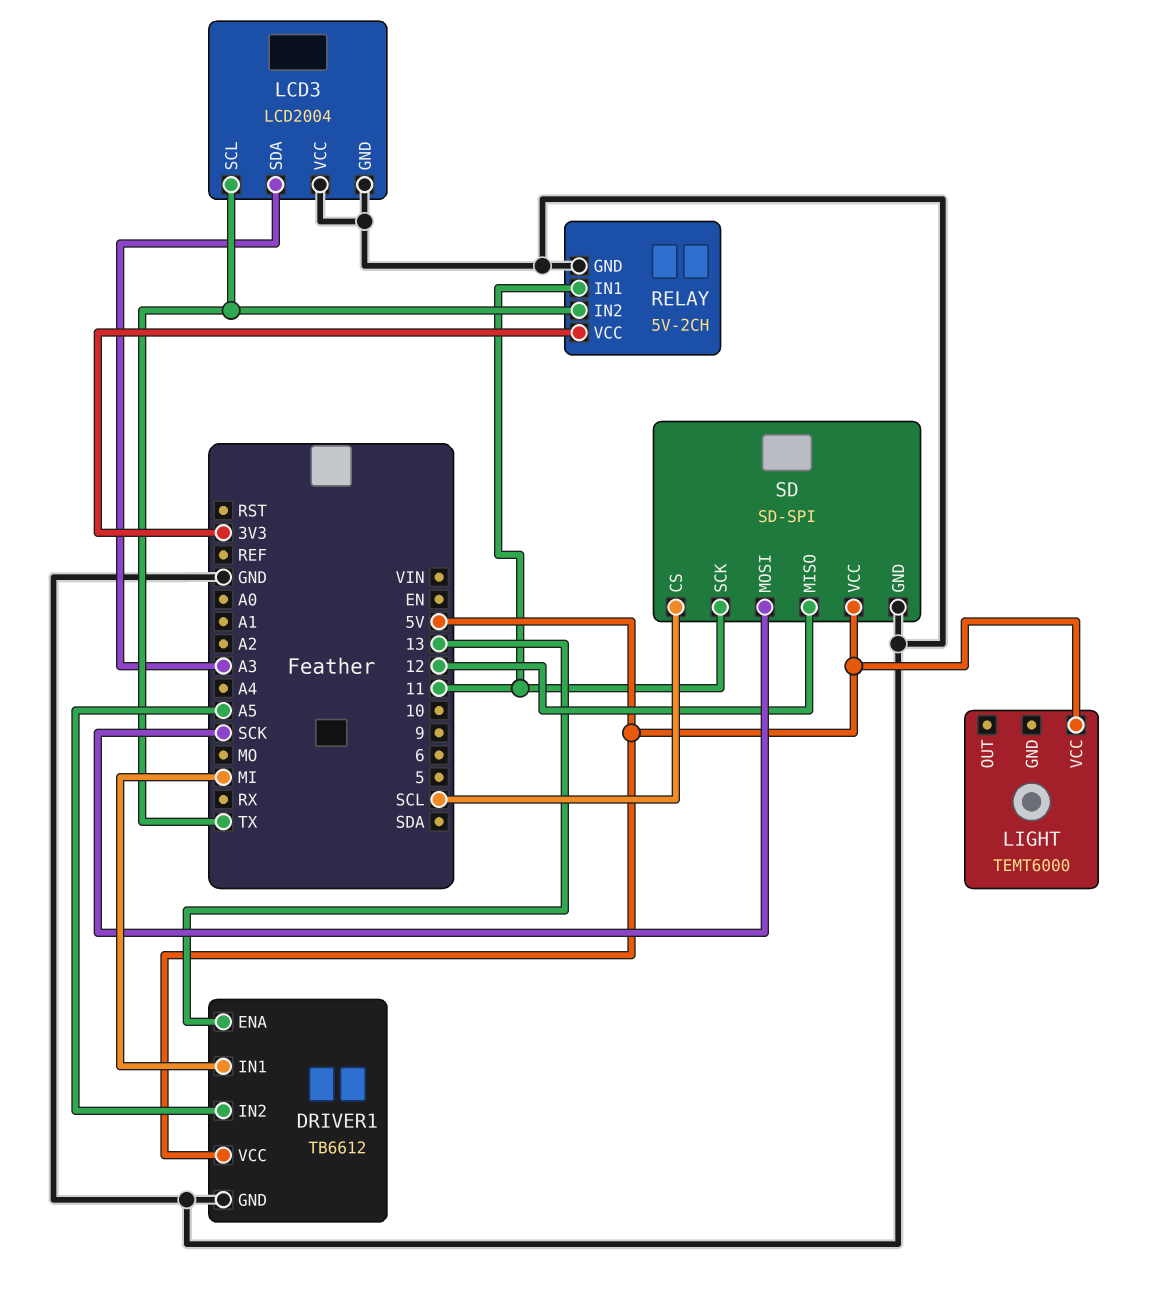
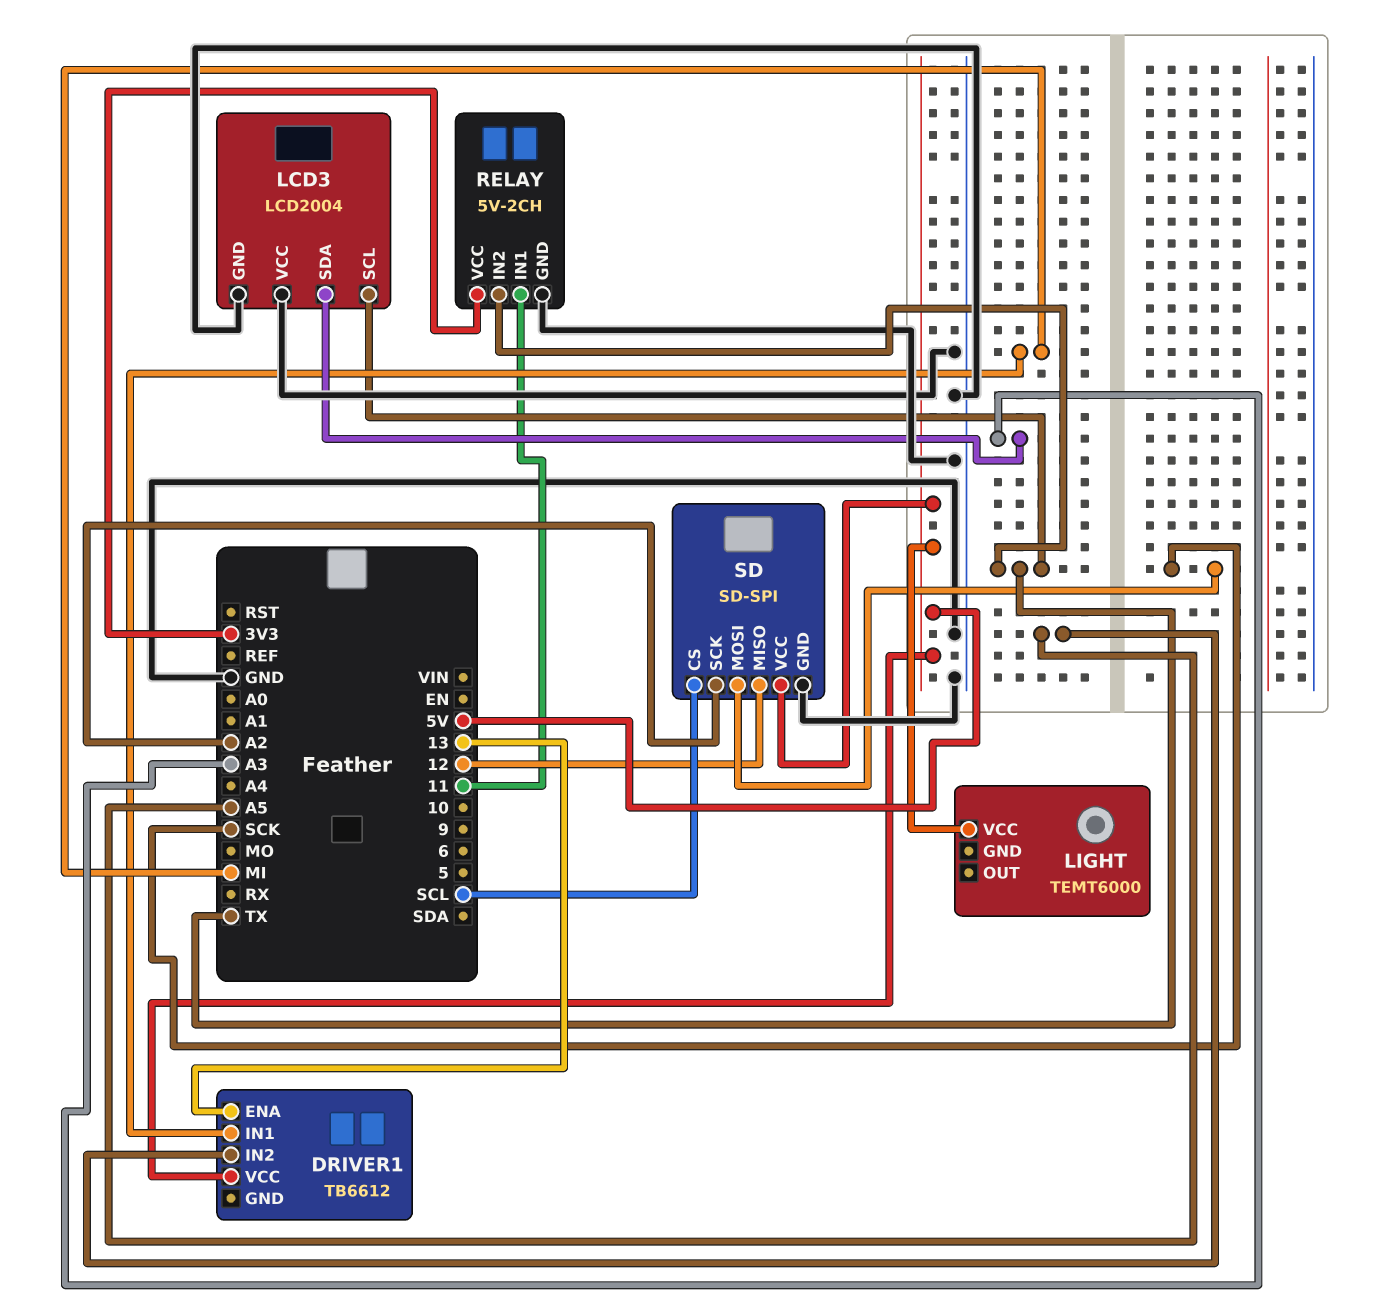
DRIVER1 pin GND: GND -> none
SD pin SCK: 11 -> A2

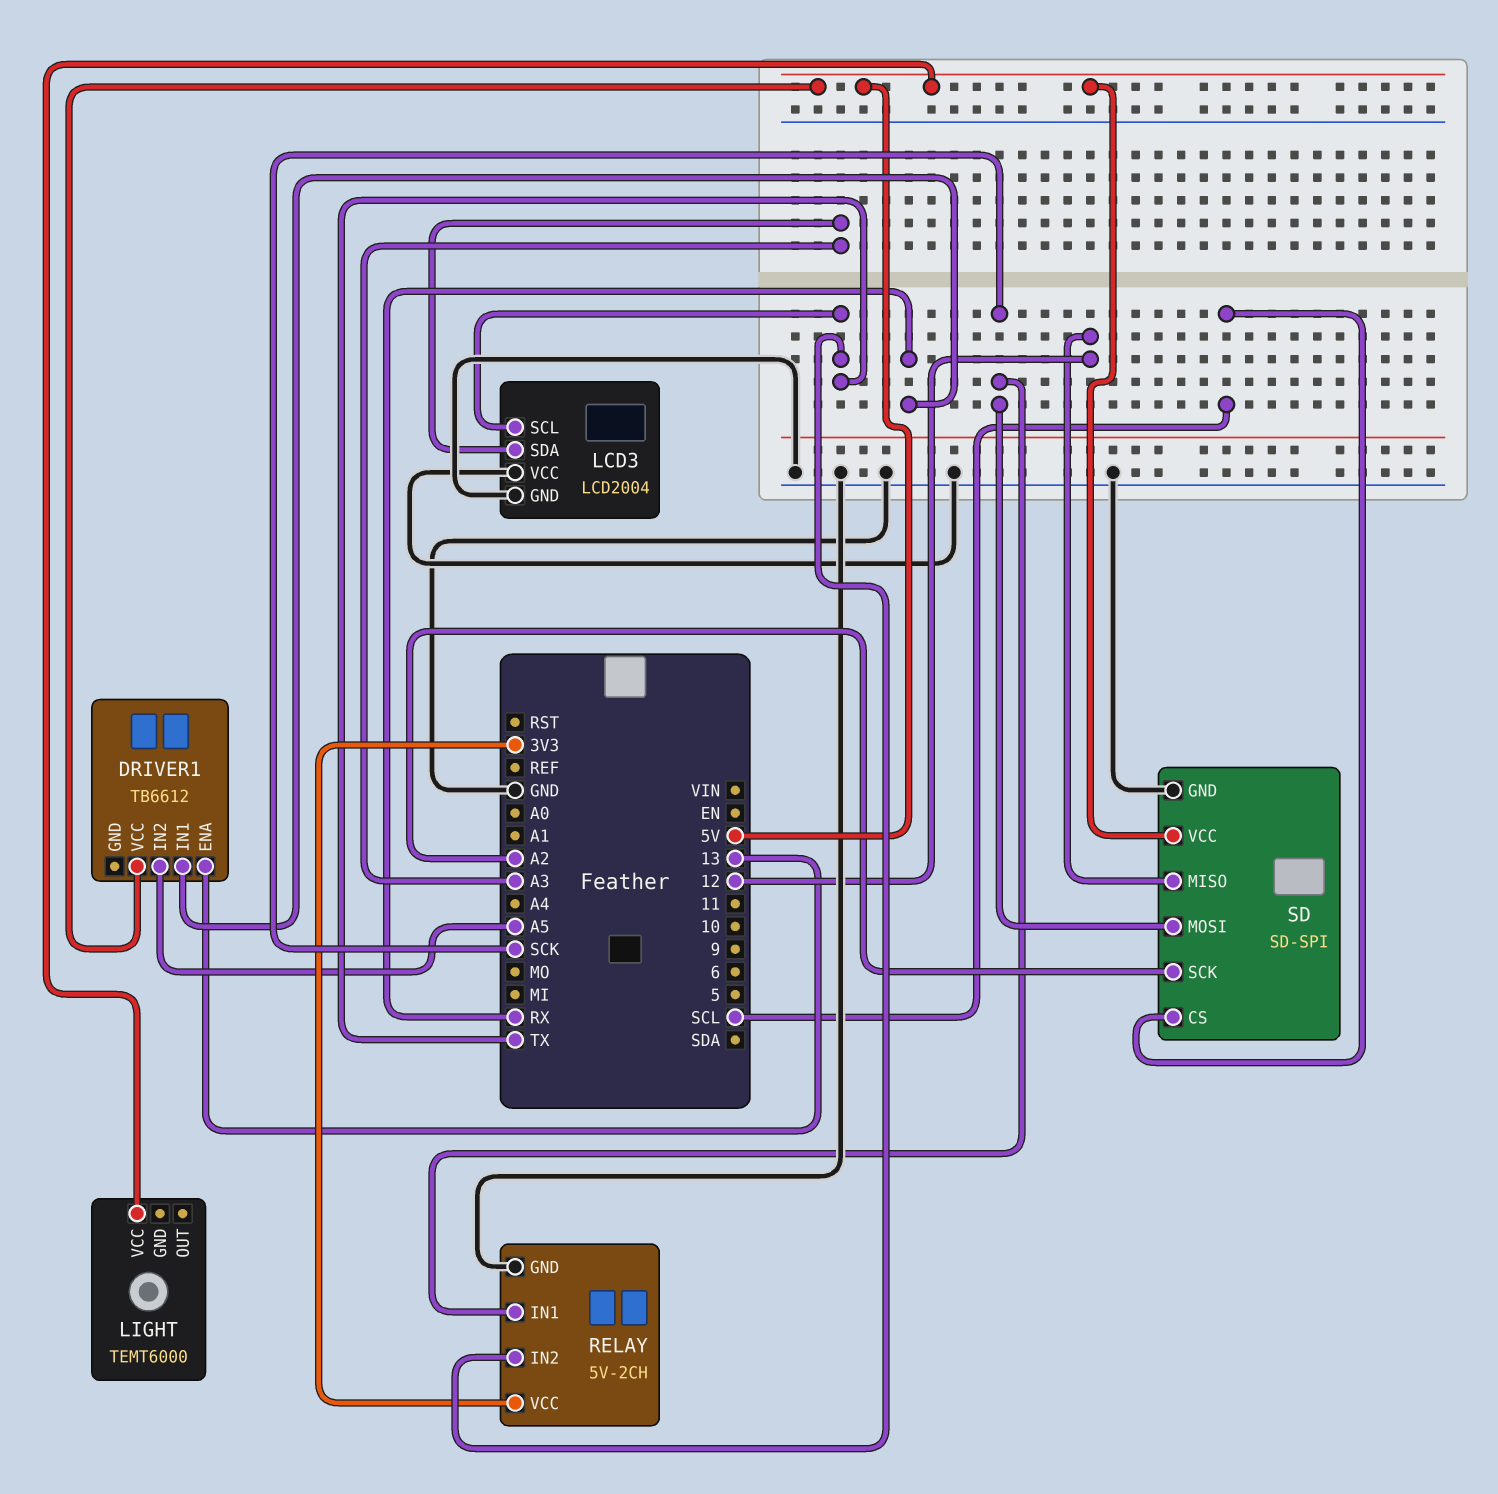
DRIVER1 pin IN1: MI -> RX
RELAY pin IN1: 11 -> SCK

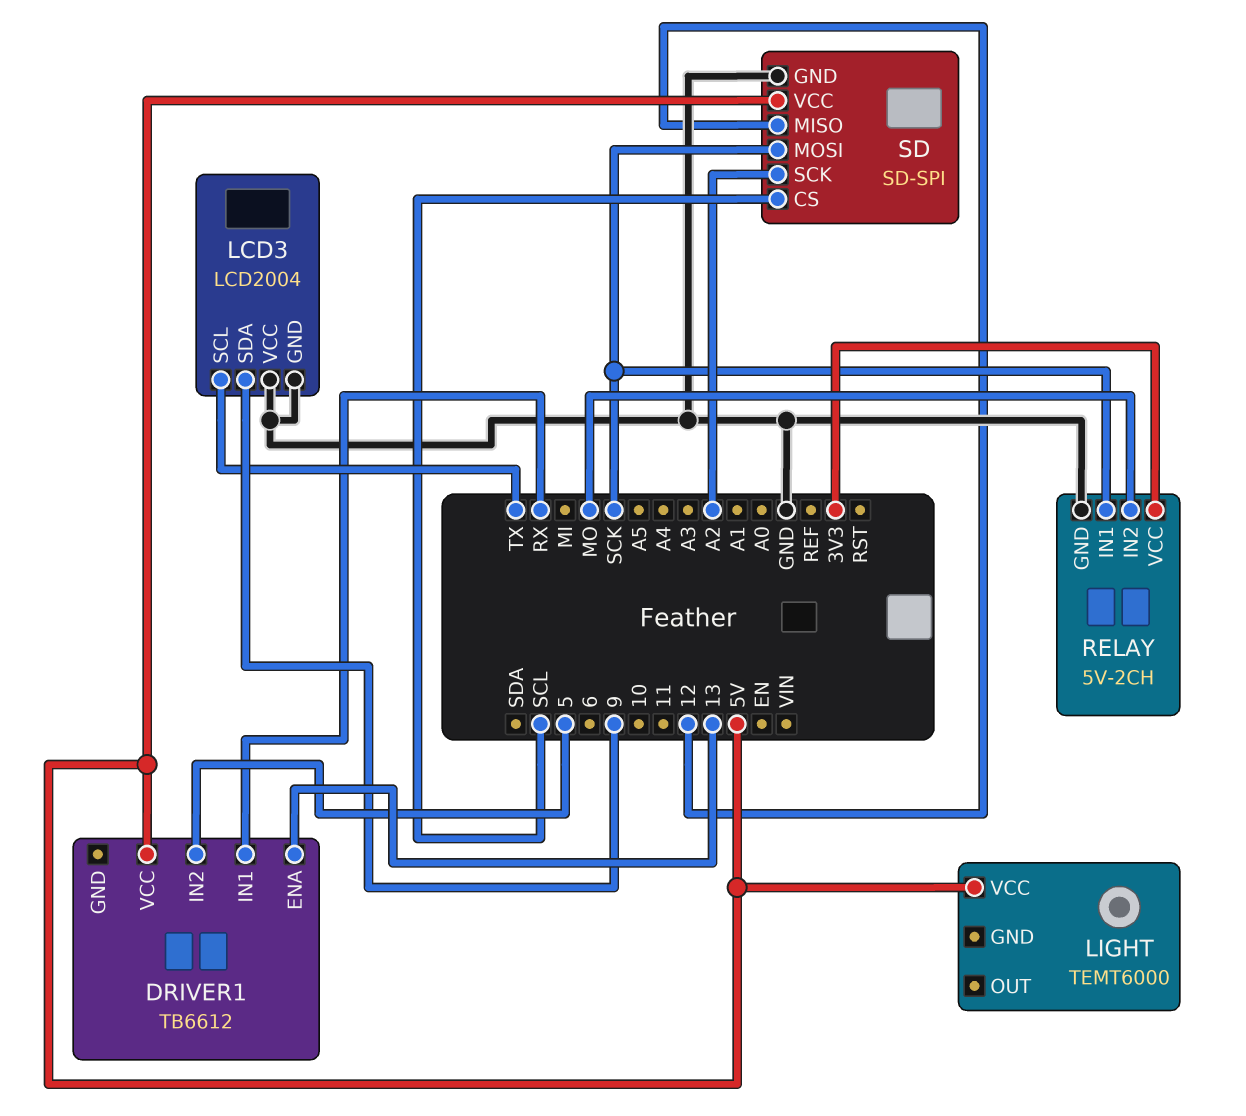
DRIVER1 pin IN2: A5 -> 5
LCD3 pin SDA: A3 -> 9
RELAY pin IN2: TX -> MO

